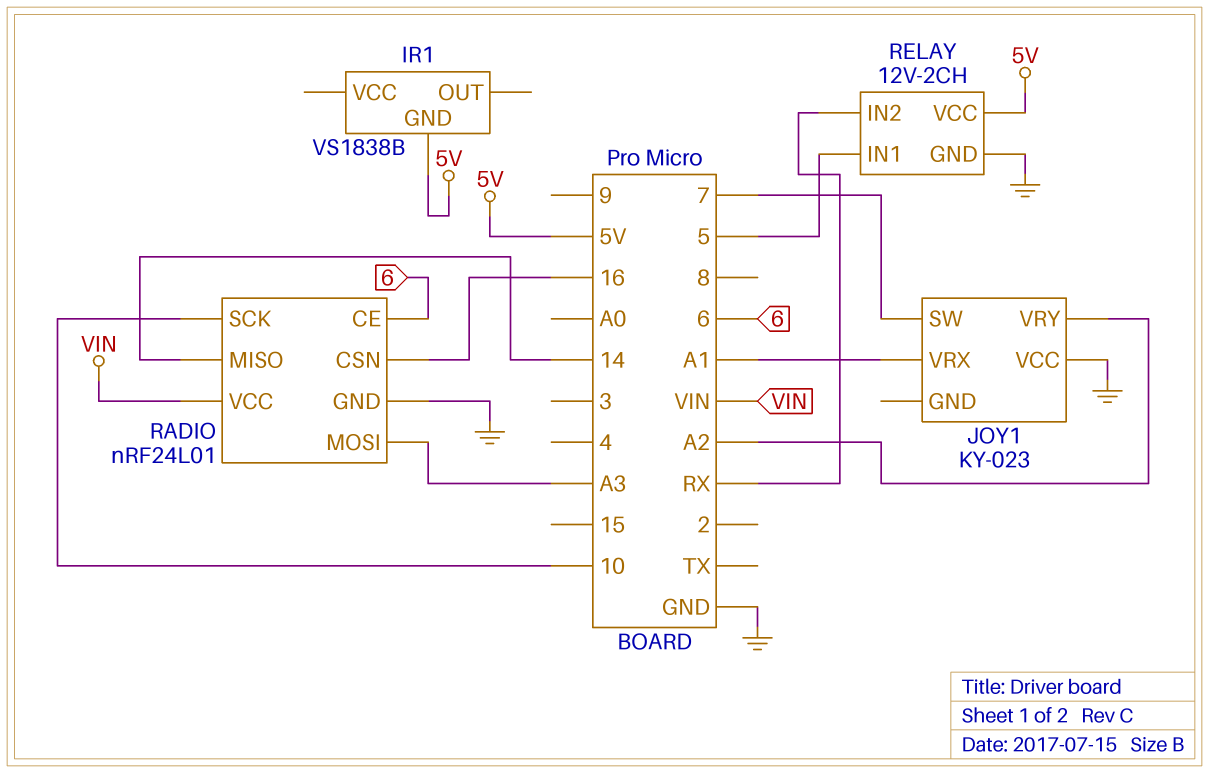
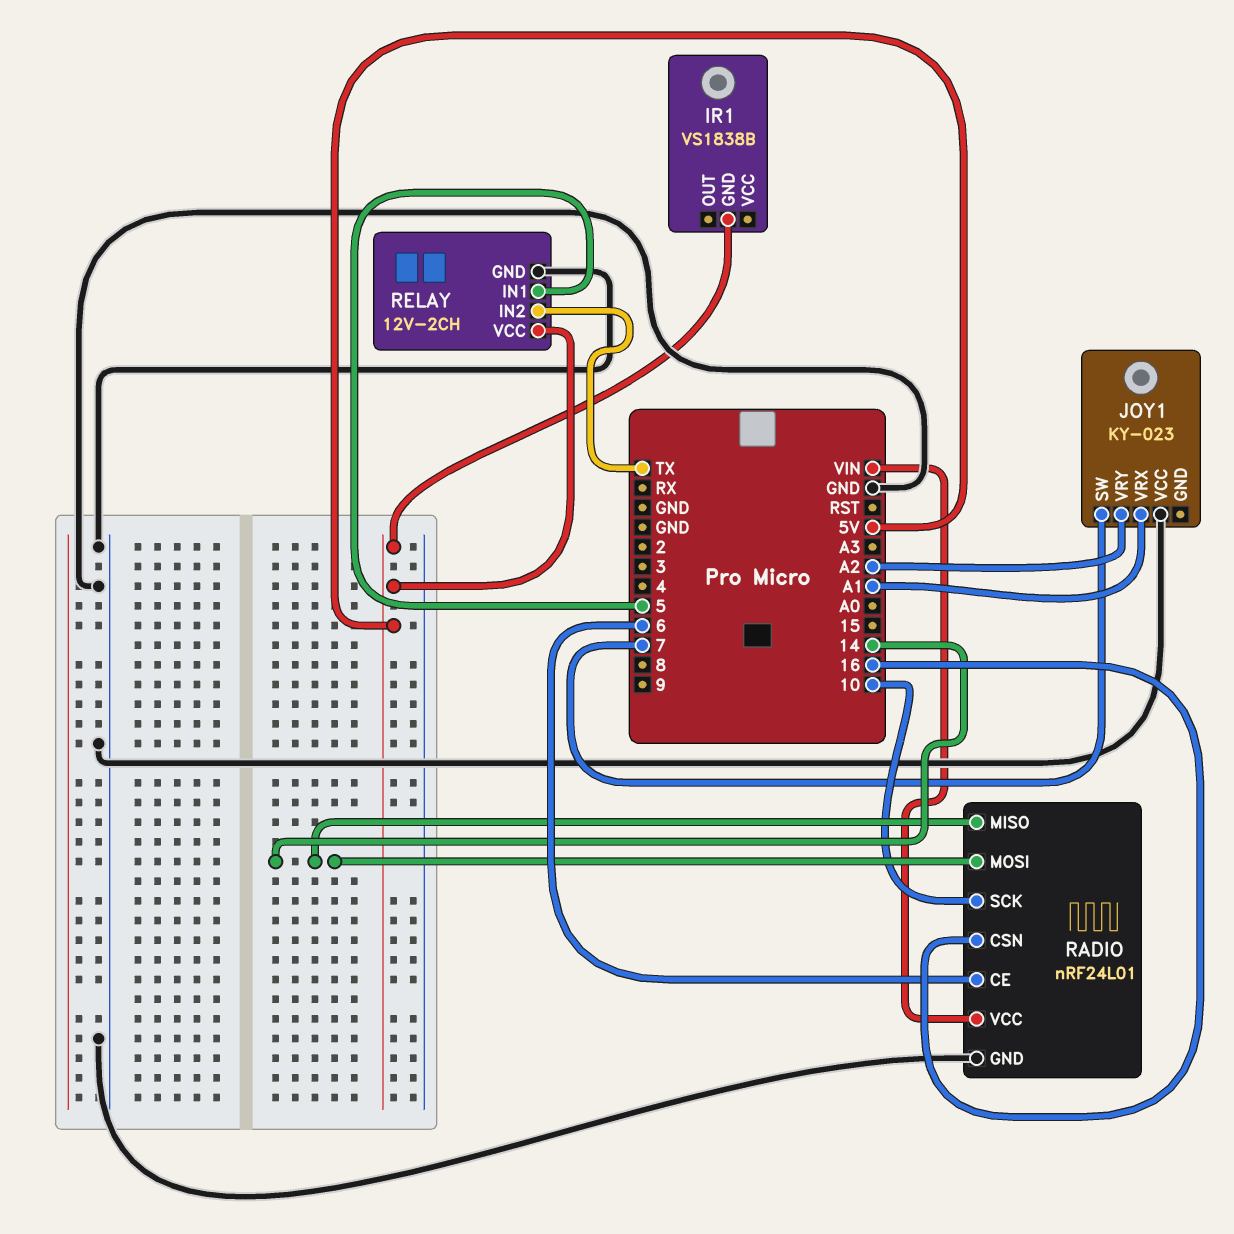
RADIO pin MOSI: A3 -> 14
RELAY pin IN2: RX -> TX

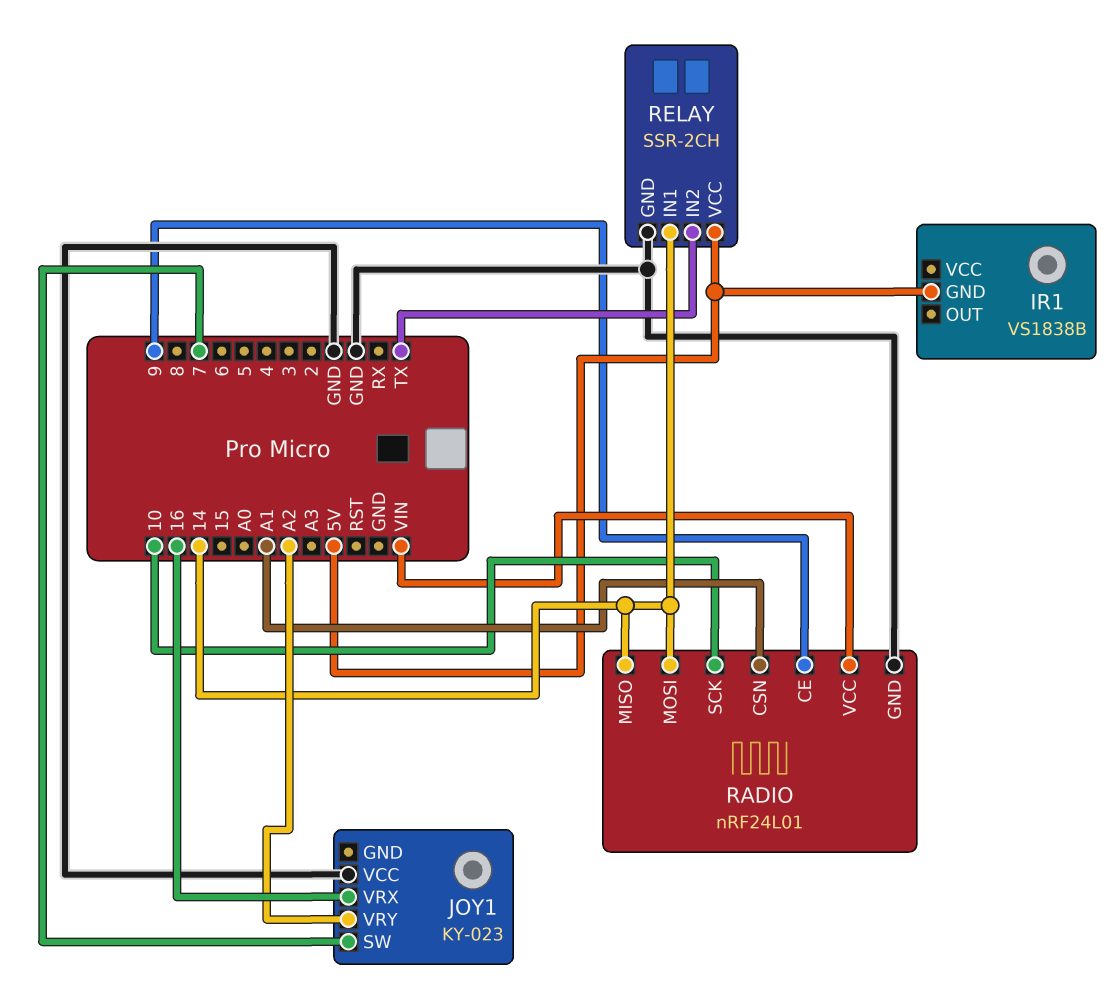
JOY1 pin VRX: A1 -> 16
RADIO pin CE: 6 -> 9
RADIO pin CSN: 16 -> A1
RELAY: 12V-2CH -> SSR-2CH
RELAY pin IN1: 5 -> 14

